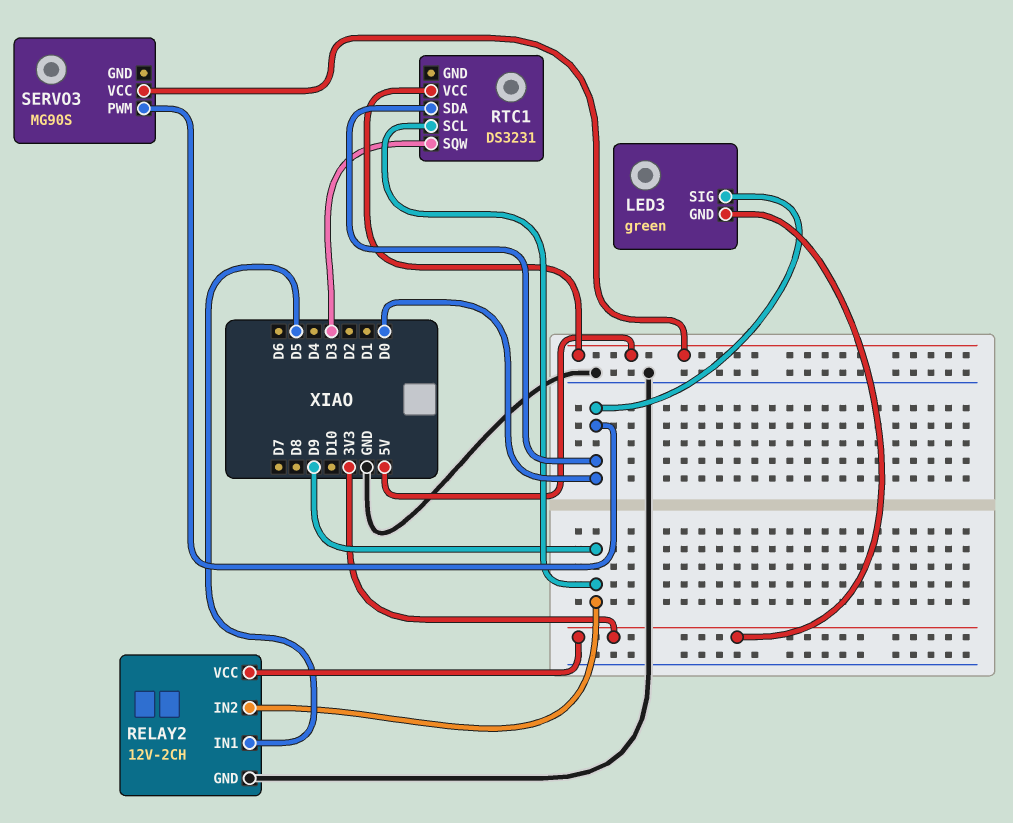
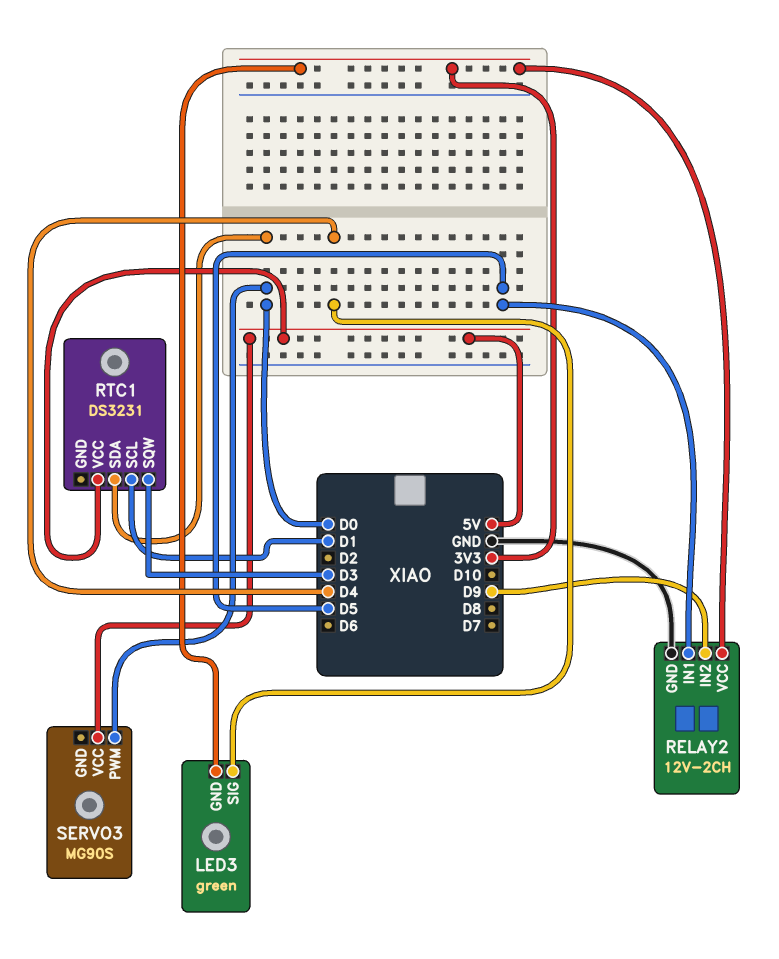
LED3 pin SIG: D0 -> D4
RTC1 pin SCL: D9 -> D1

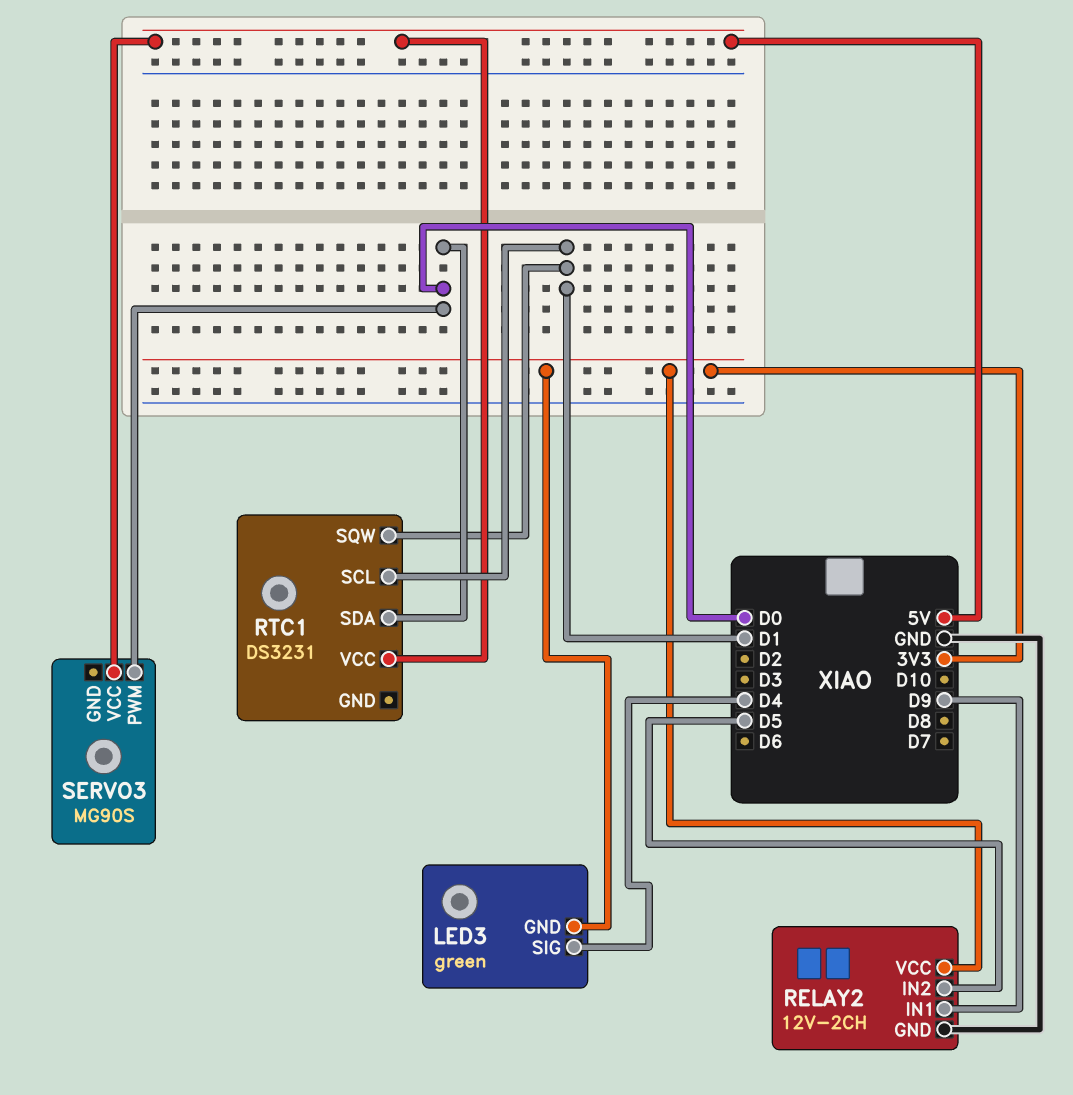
RELAY2 pin IN1: D5 -> D9
RELAY2 pin IN2: D9 -> D5
RTC1 pin SQW: D3 -> D1

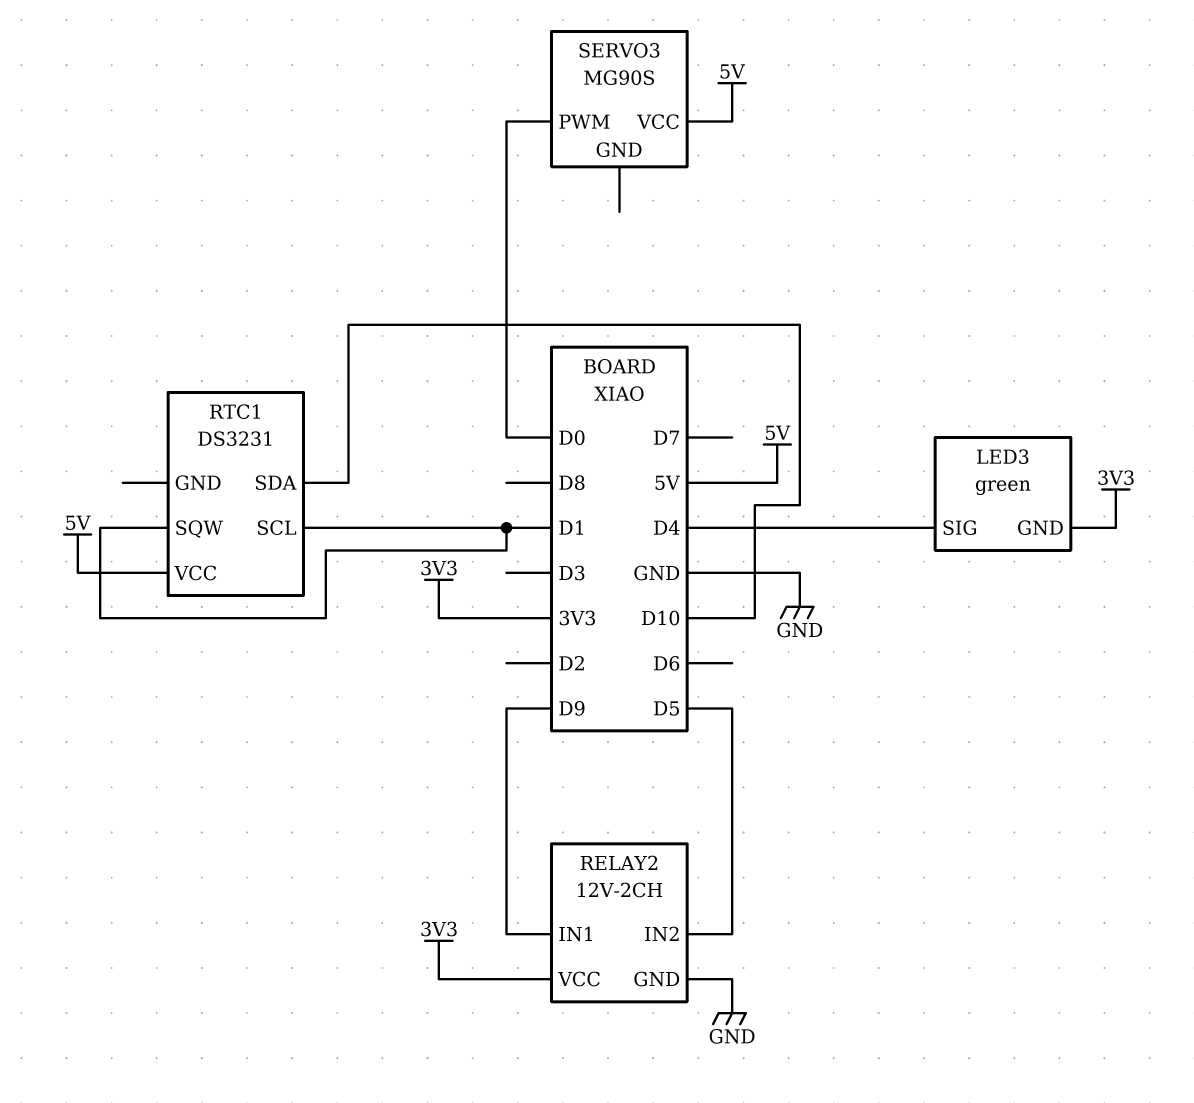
RTC1 pin SDA: D0 -> D10

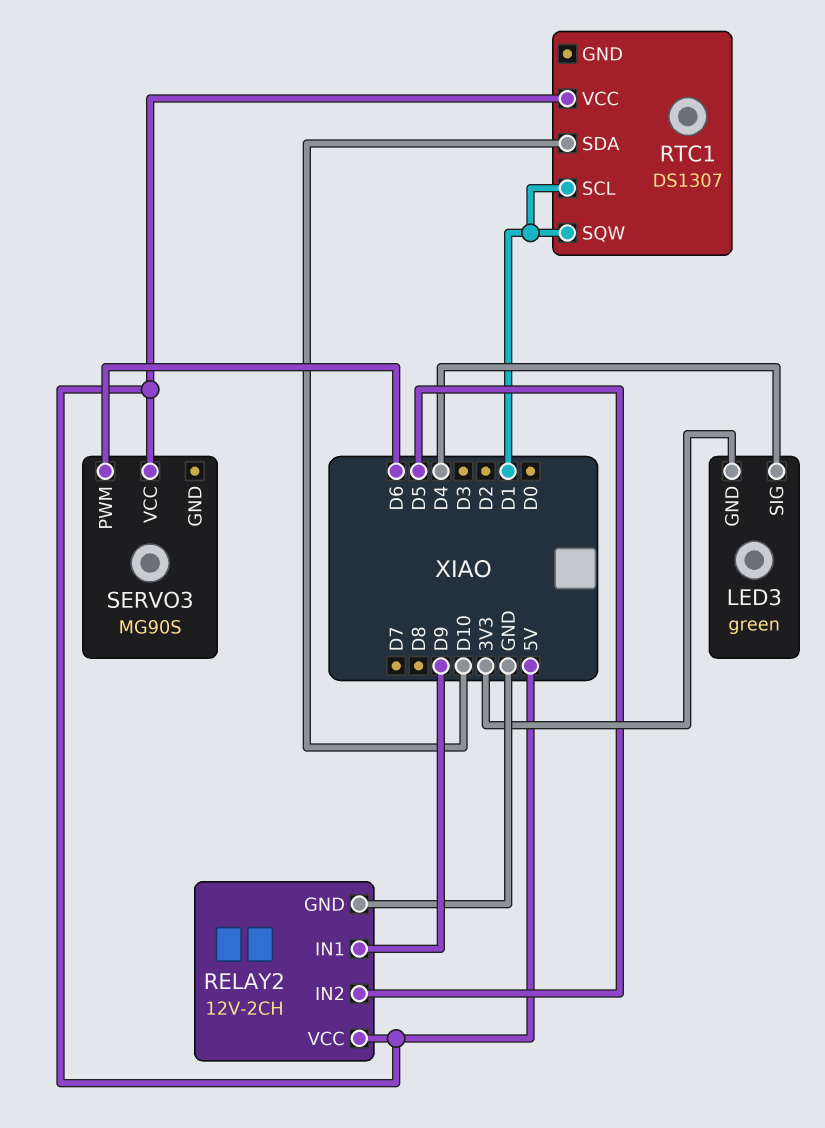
RELAY2 pin VCC: 3V3 -> 5V
RTC1: DS3231 -> DS1307
SERVO3 pin PWM: D0 -> D6

